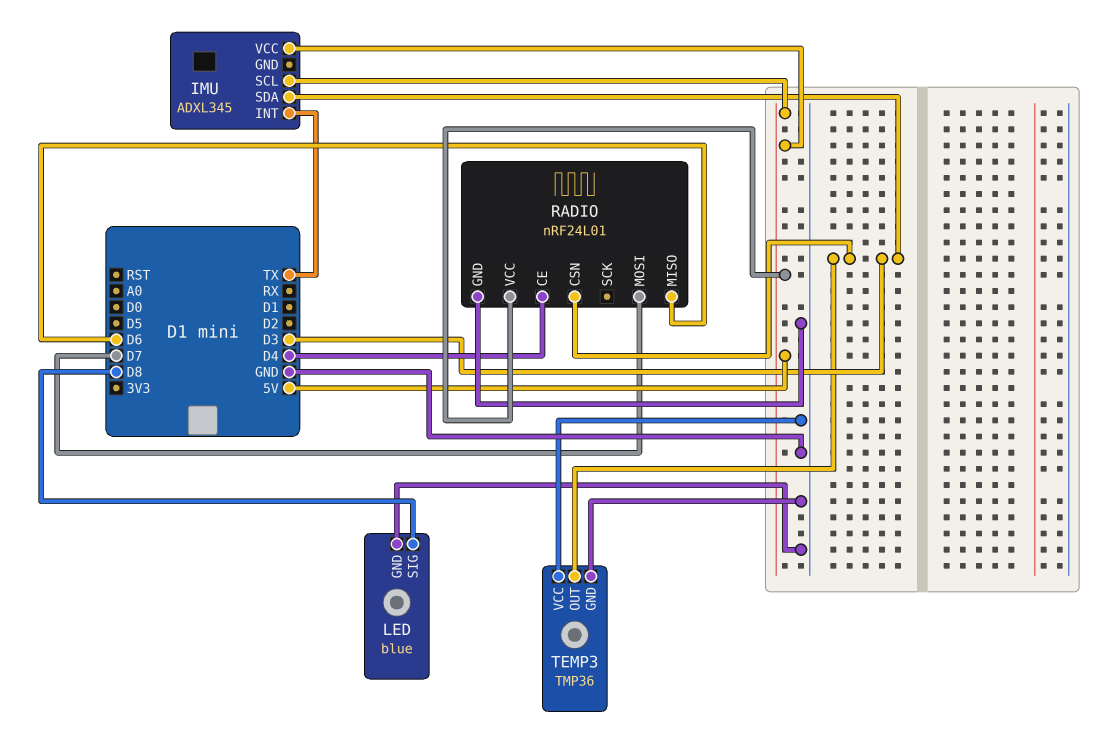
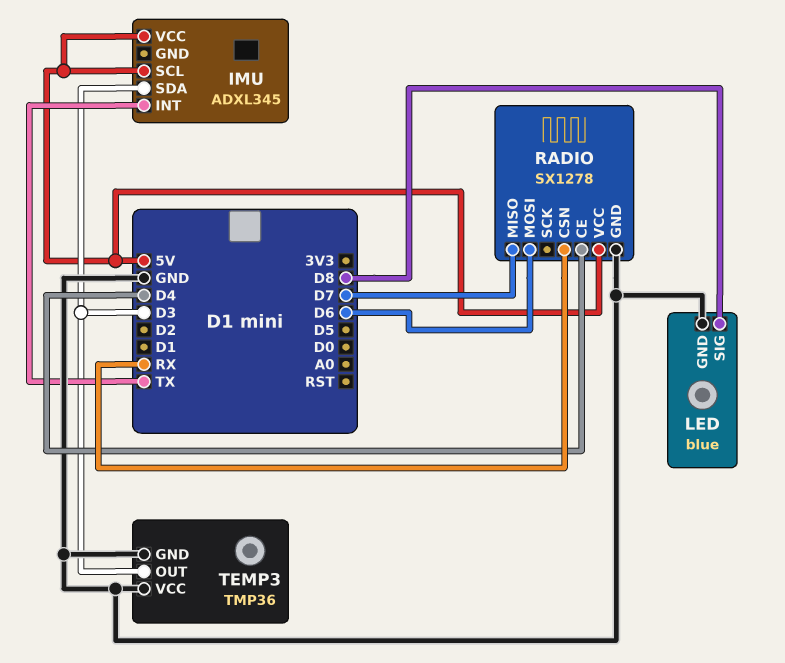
RADIO: nRF24L01 -> SX1278
RADIO pin CSN: D3 -> RX
RADIO pin MISO: D6 -> D7
RADIO pin MOSI: D7 -> D6

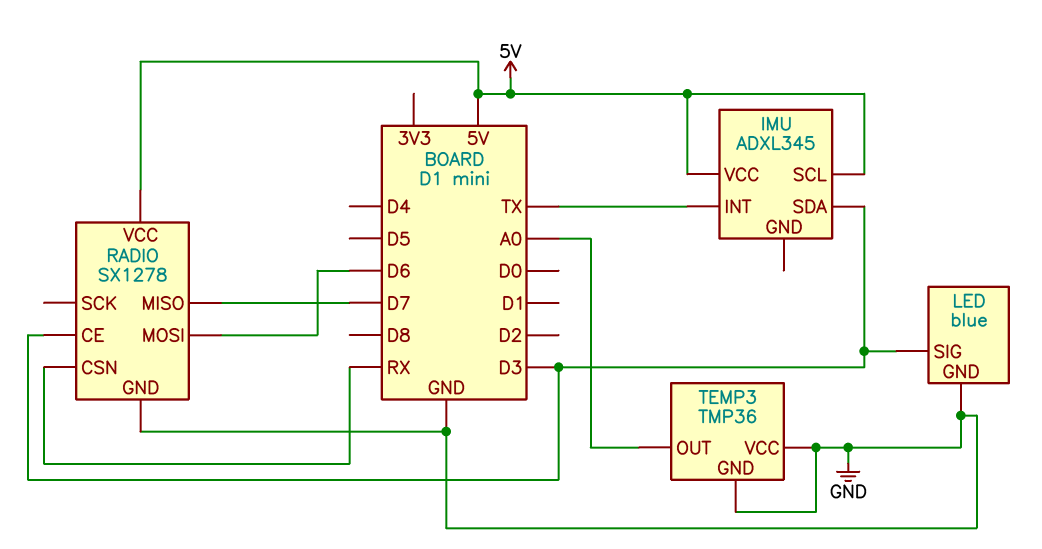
LED pin SIG: D8 -> D3
RADIO pin CE: D4 -> D3
TEMP3 pin OUT: D3 -> A0

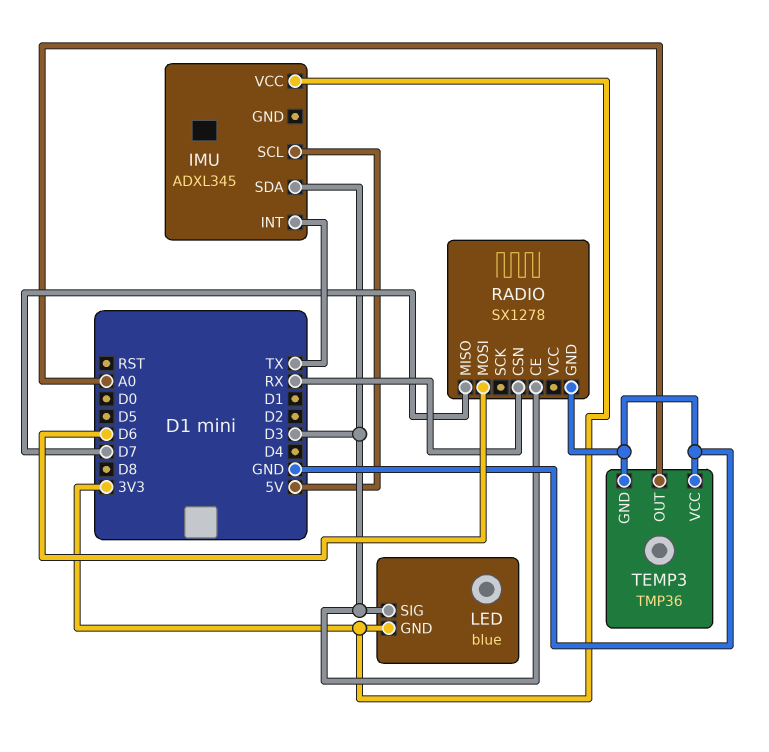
IMU pin VCC: 5V -> 3V3
LED pin GND: GND -> 3V3
RADIO pin VCC: 5V -> none

